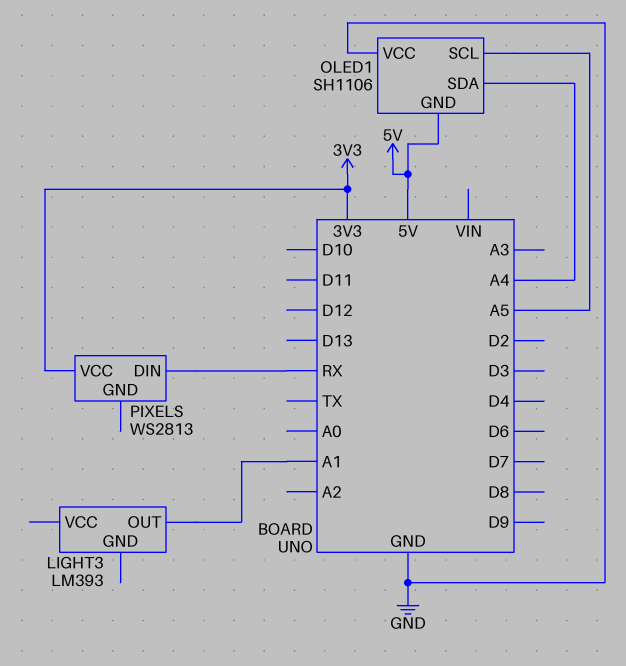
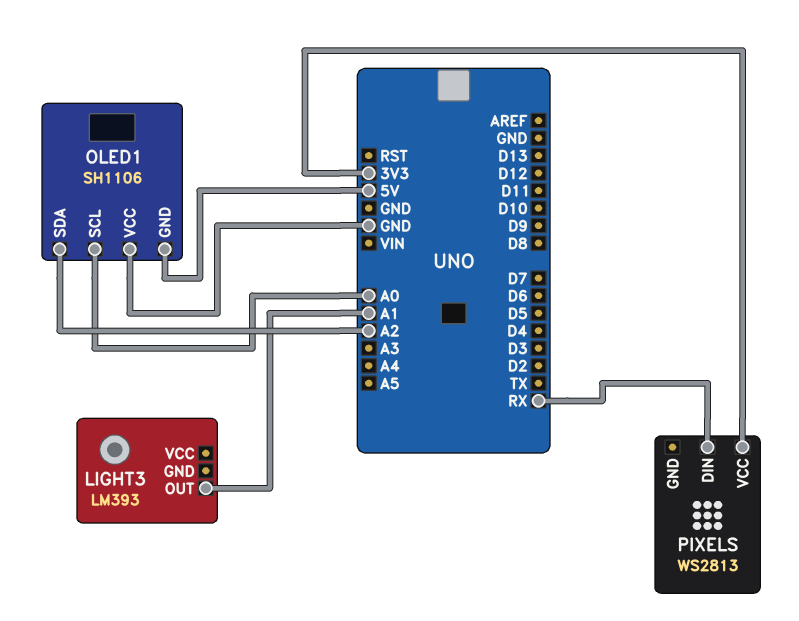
OLED1 pin SCL: A5 -> A0
OLED1 pin SDA: A4 -> A2

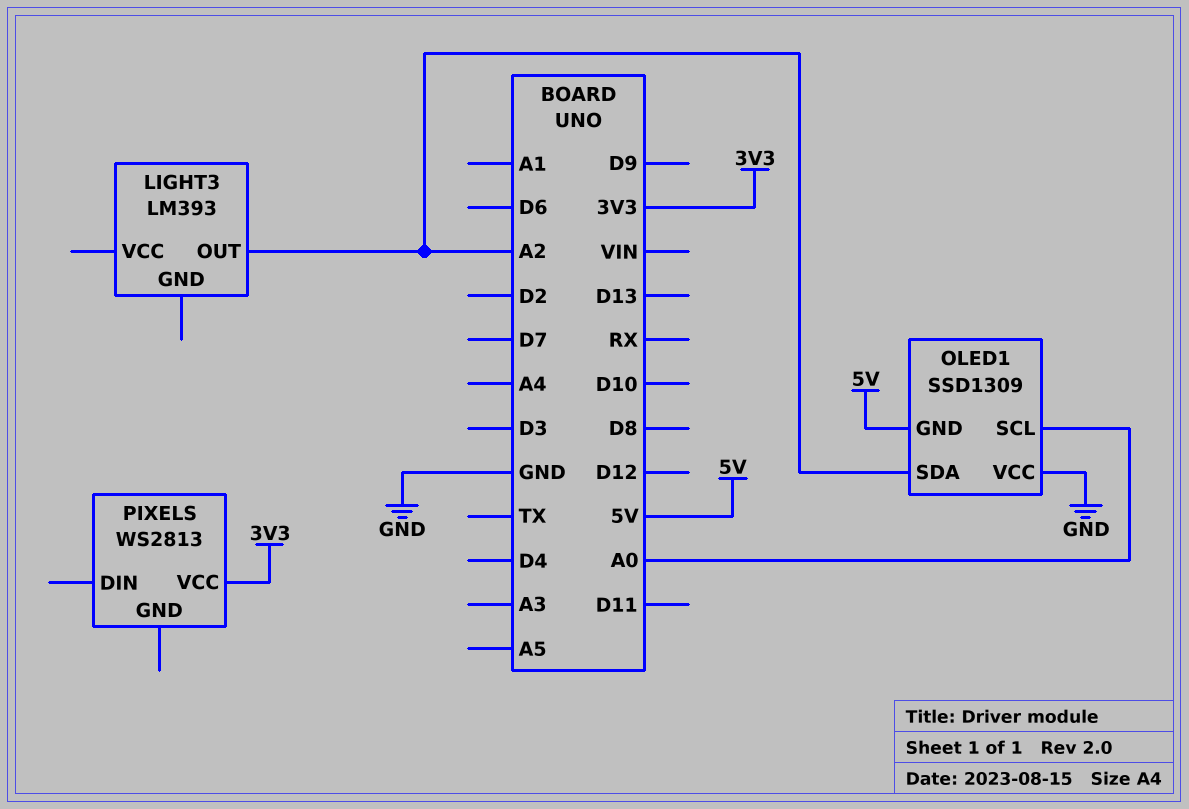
LIGHT3 pin OUT: A1 -> A2
OLED1: SH1106 -> SSD1309
PIXELS pin DIN: RX -> none

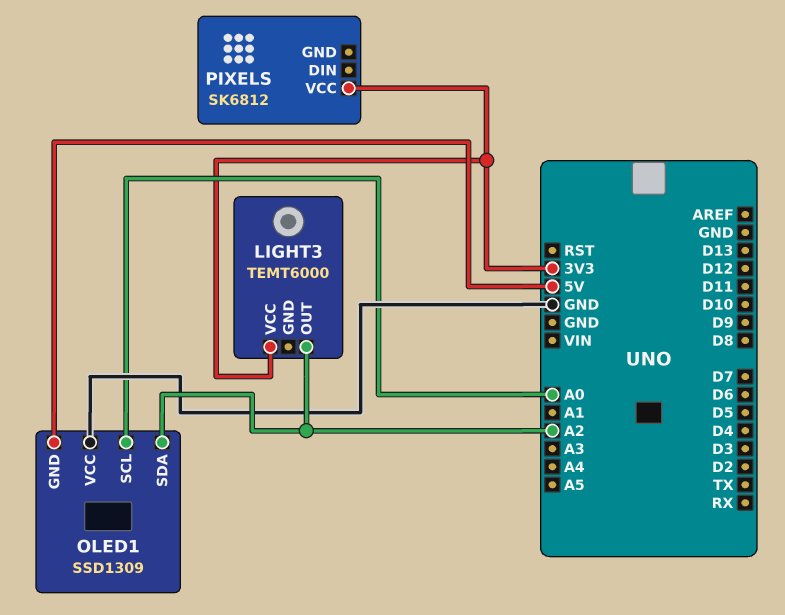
LIGHT3: LM393 -> TEMT6000
LIGHT3 pin VCC: none -> 3V3
PIXELS: WS2813 -> SK6812

